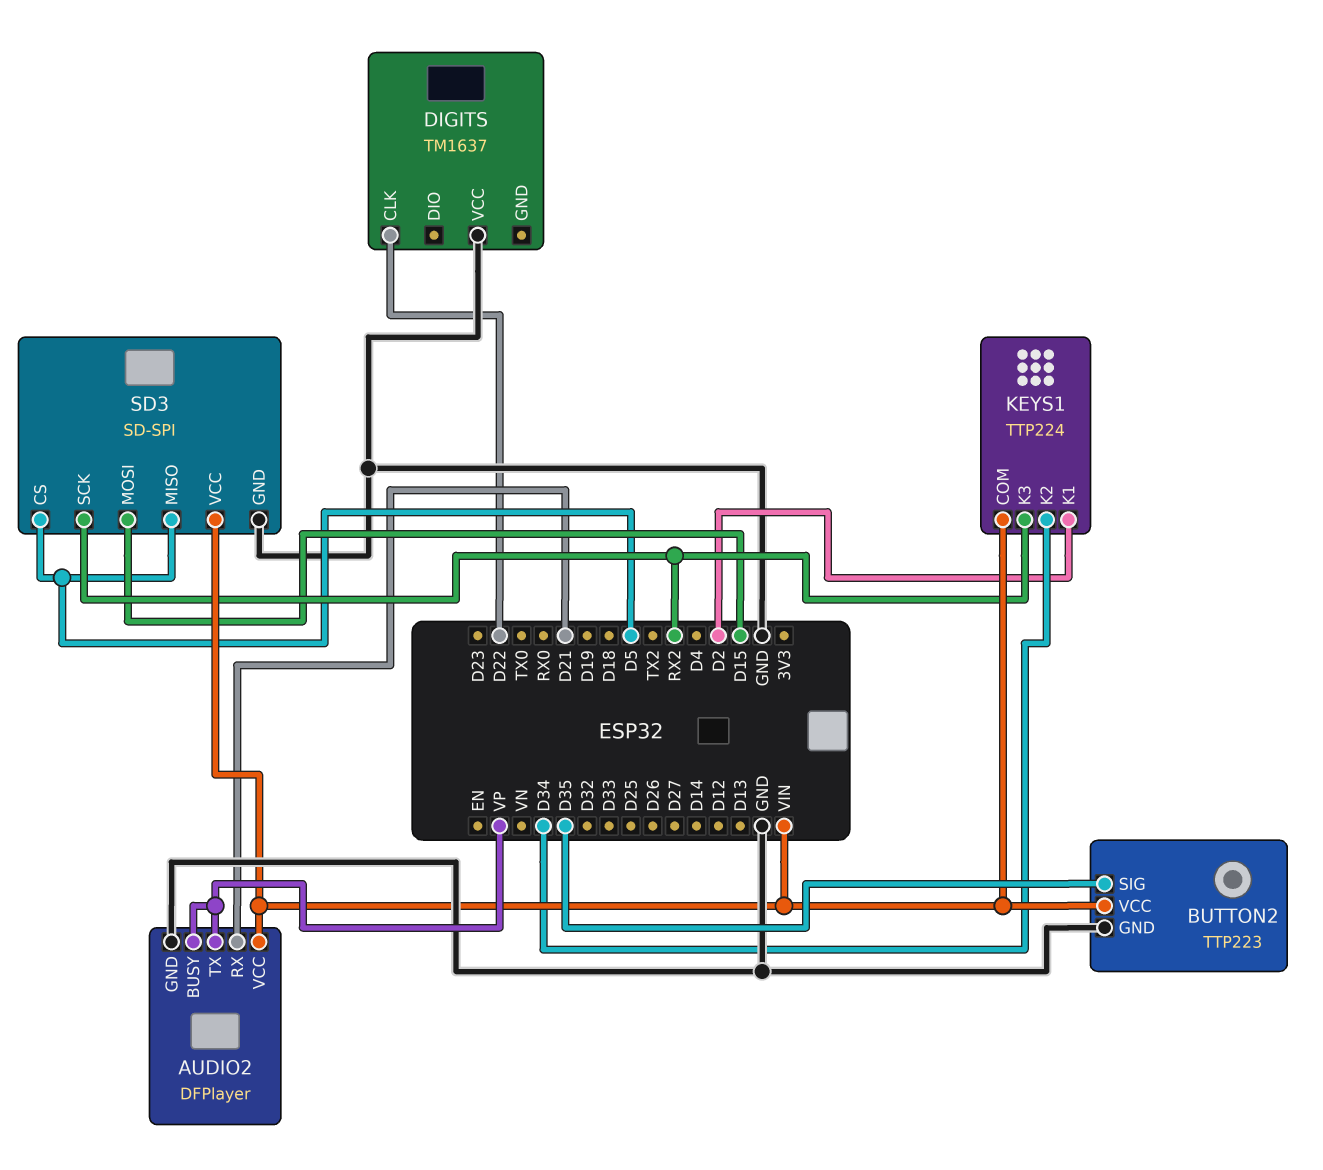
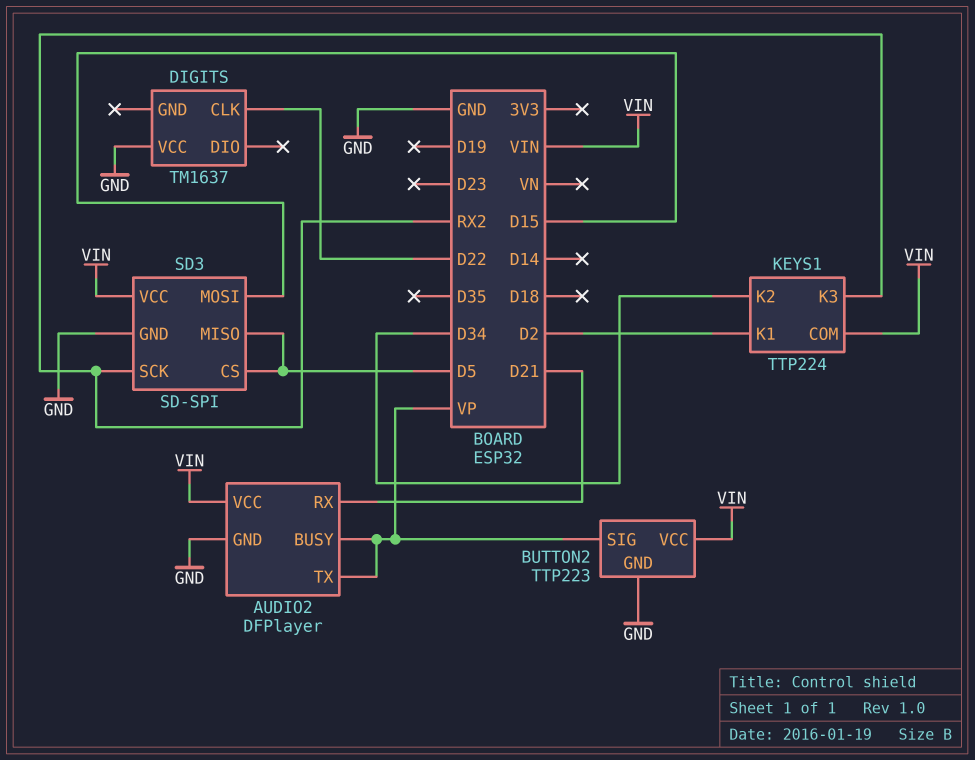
BUTTON2 pin SIG: D35 -> VP

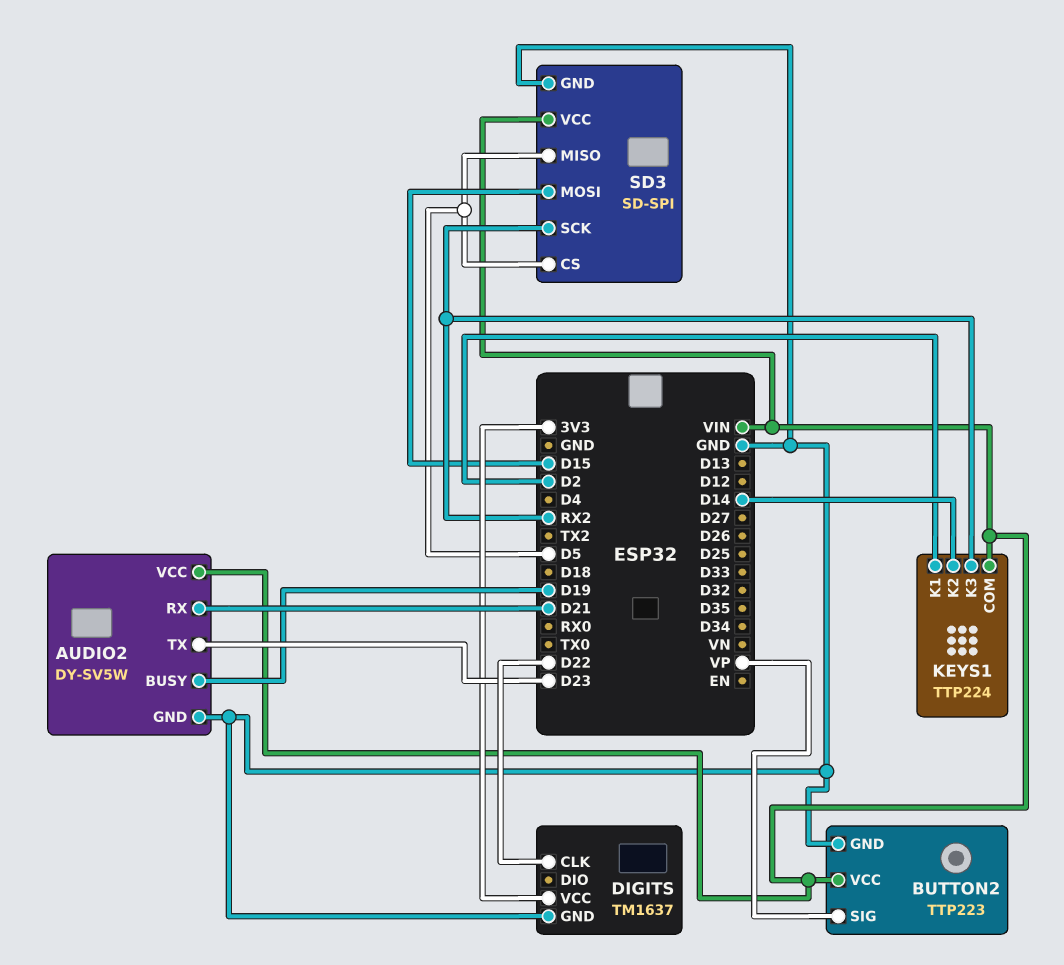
AUDIO2: DFPlayer -> DY-SV5W
AUDIO2 pin BUSY: VP -> D19
AUDIO2 pin TX: VP -> D23
DIGITS pin GND: none -> GND
DIGITS pin VCC: GND -> 3V3
KEYS1 pin K2: D34 -> D14

